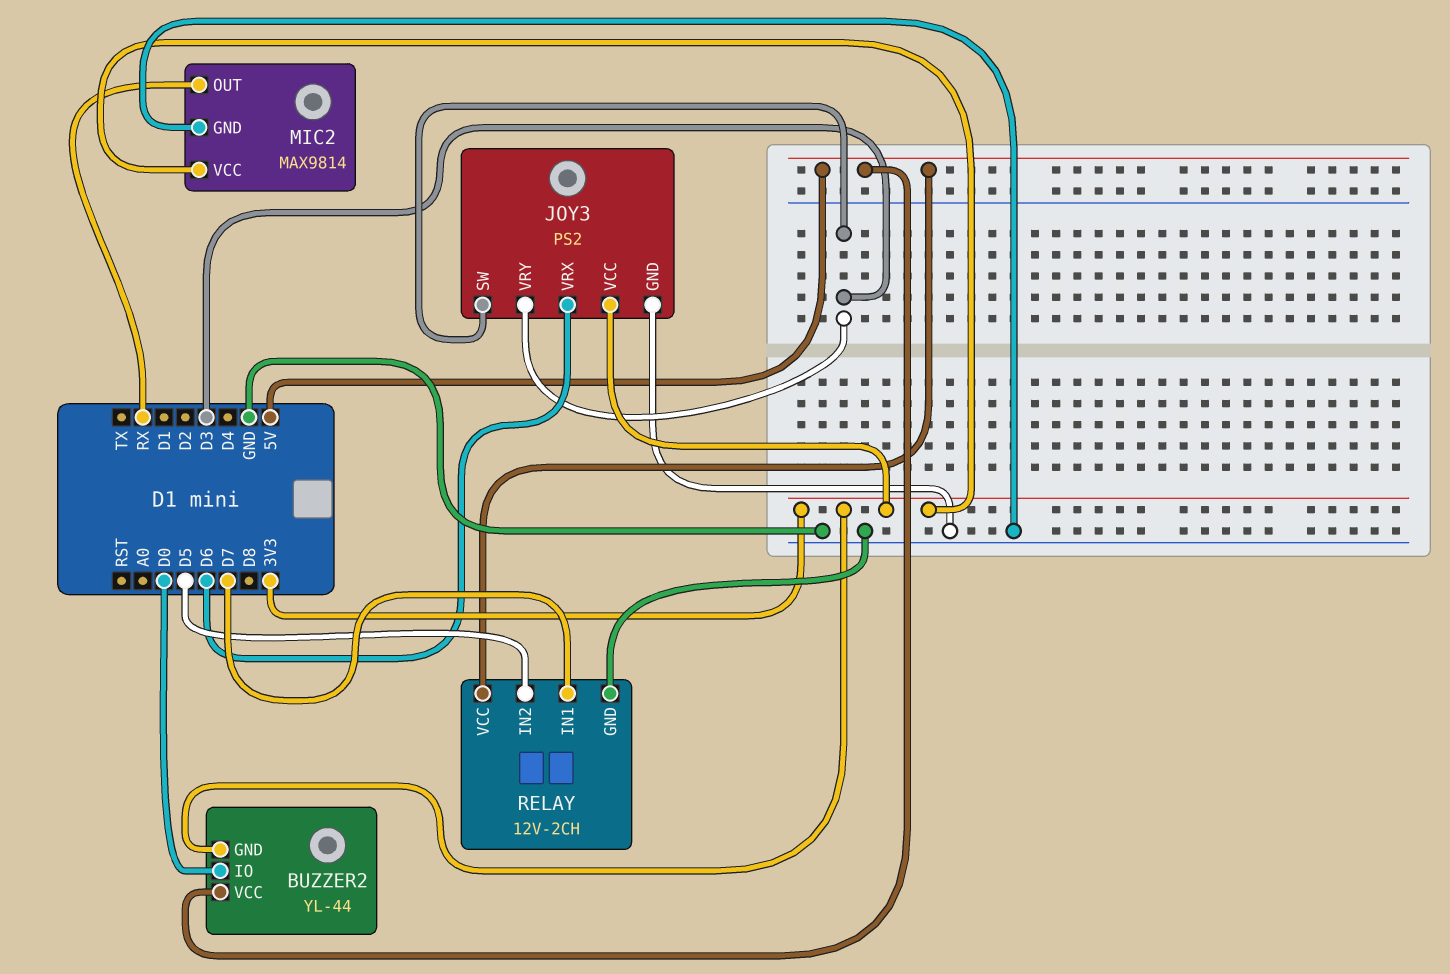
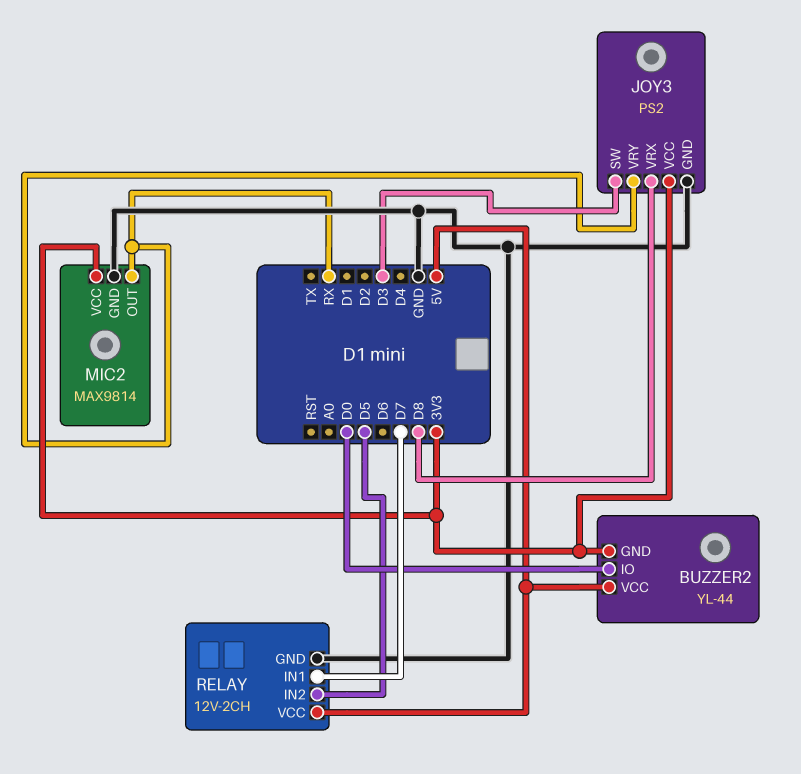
JOY3 pin VRX: D6 -> D8
JOY3 pin VRY: D3 -> RX

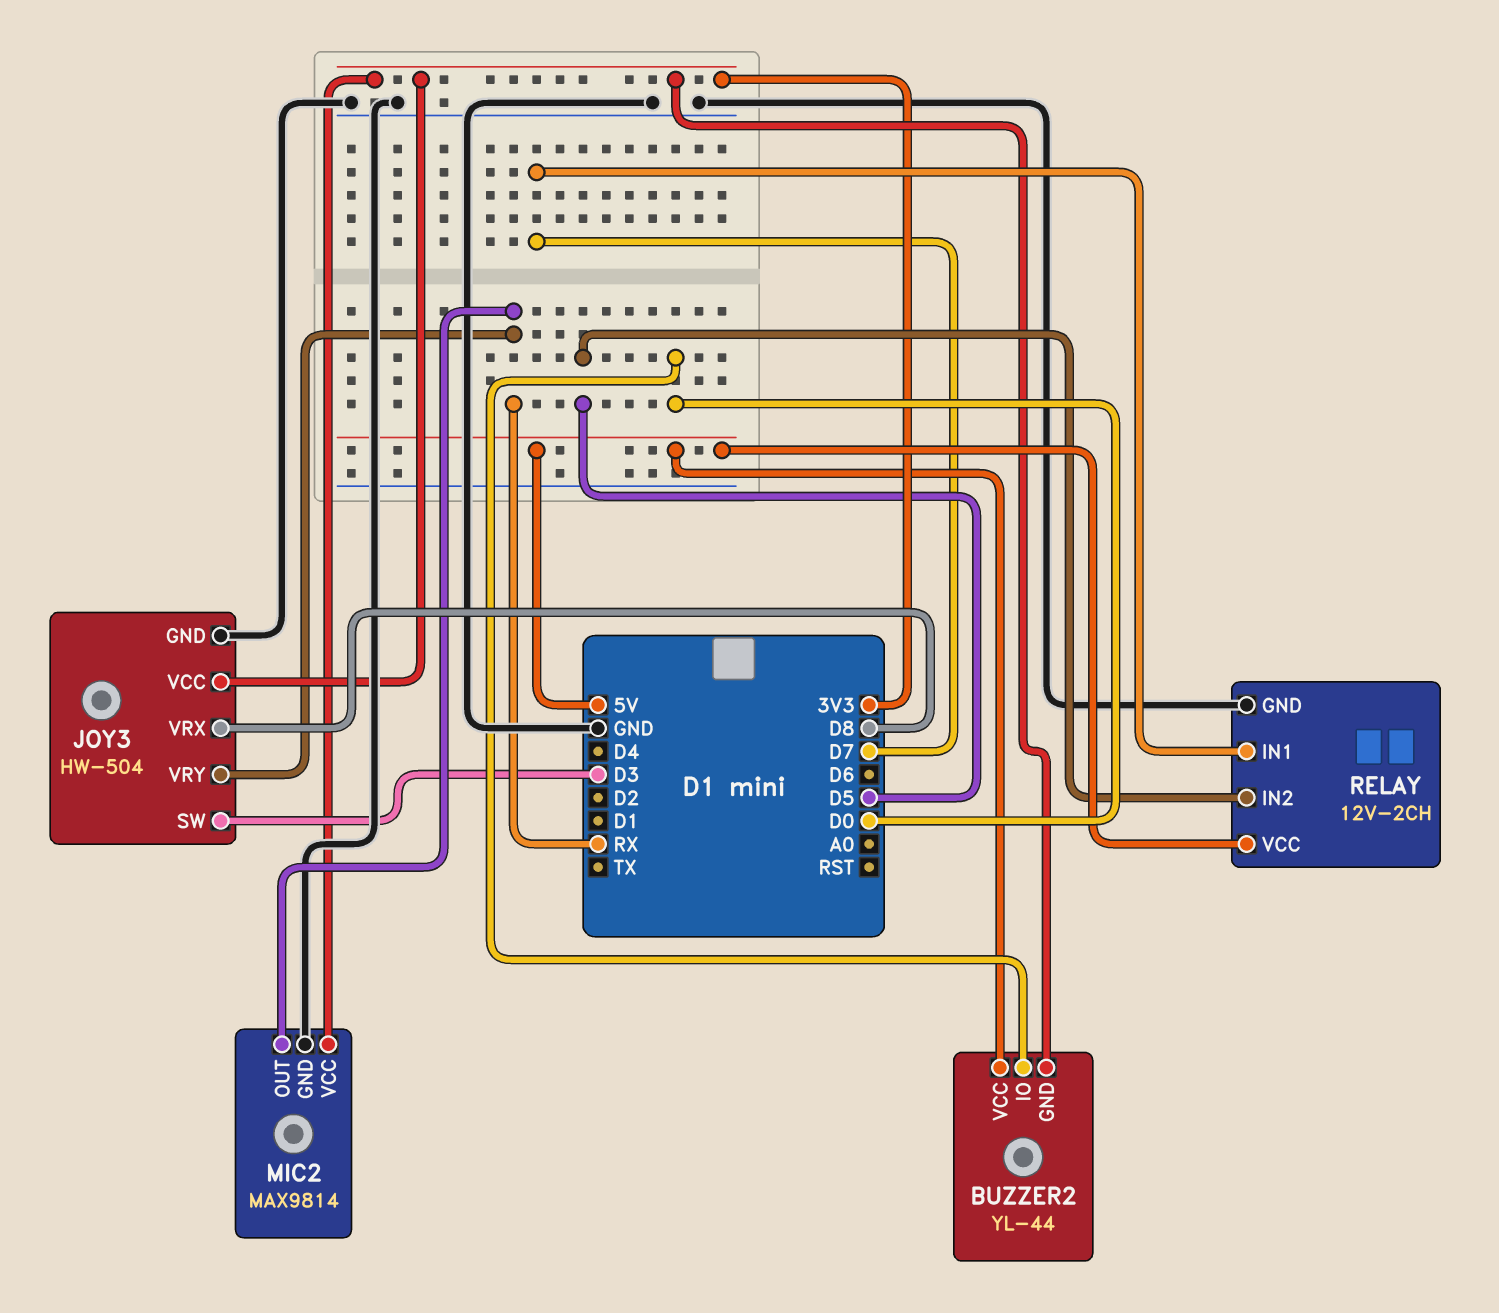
JOY3: PS2 -> HW-504

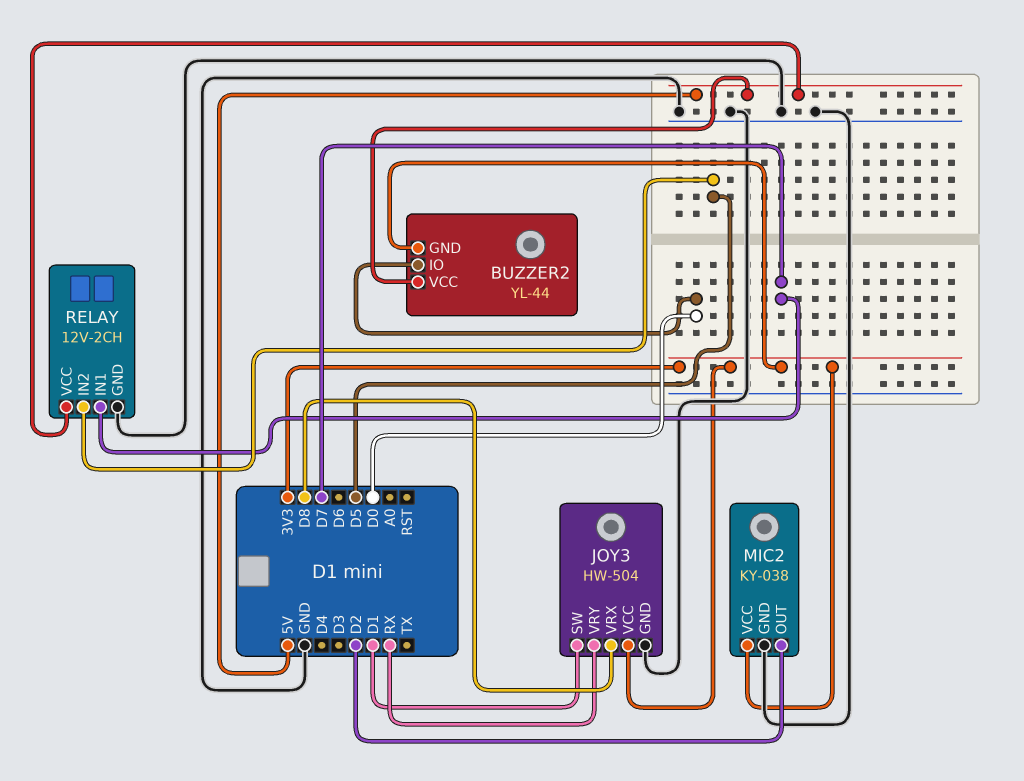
JOY3 pin SW: D3 -> D1
MIC2: MAX9814 -> KY-038
MIC2 pin OUT: RX -> D2

